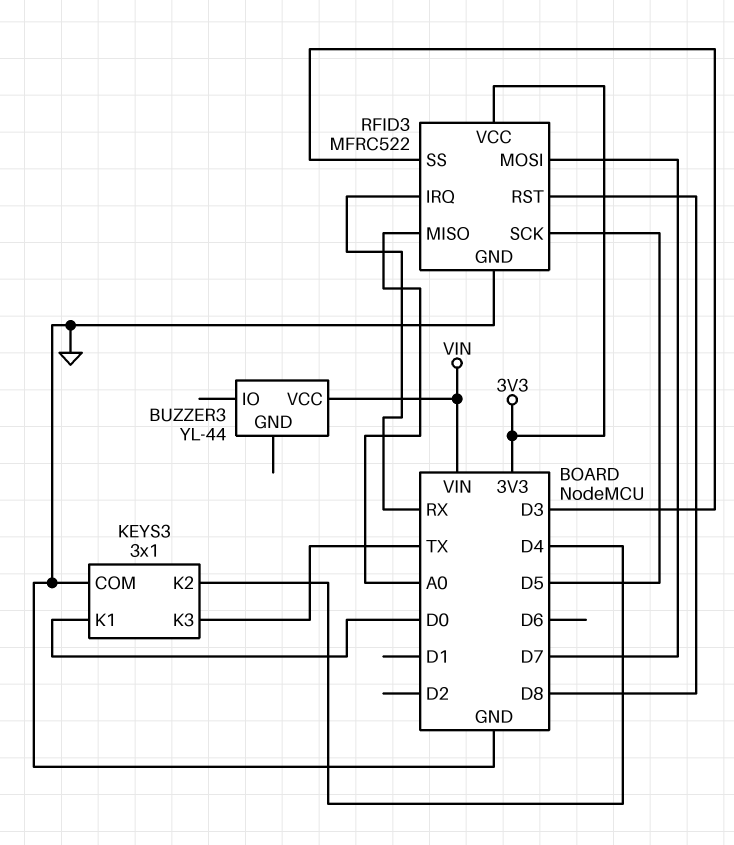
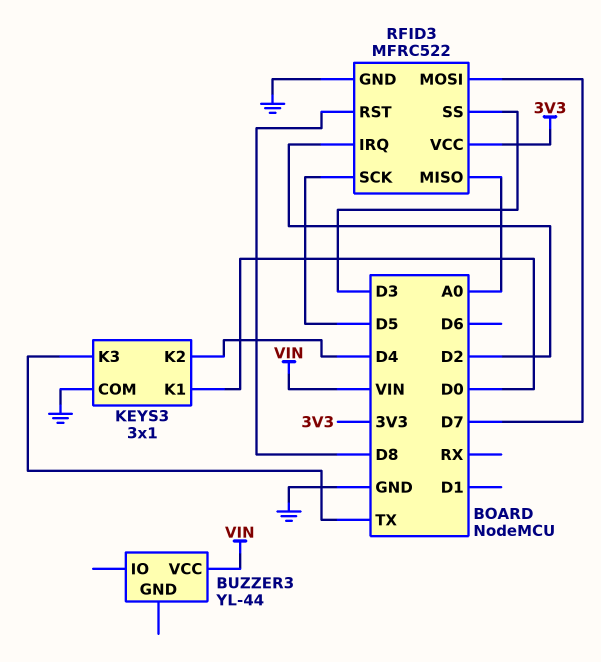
RFID3 pin IRQ: RX -> D2

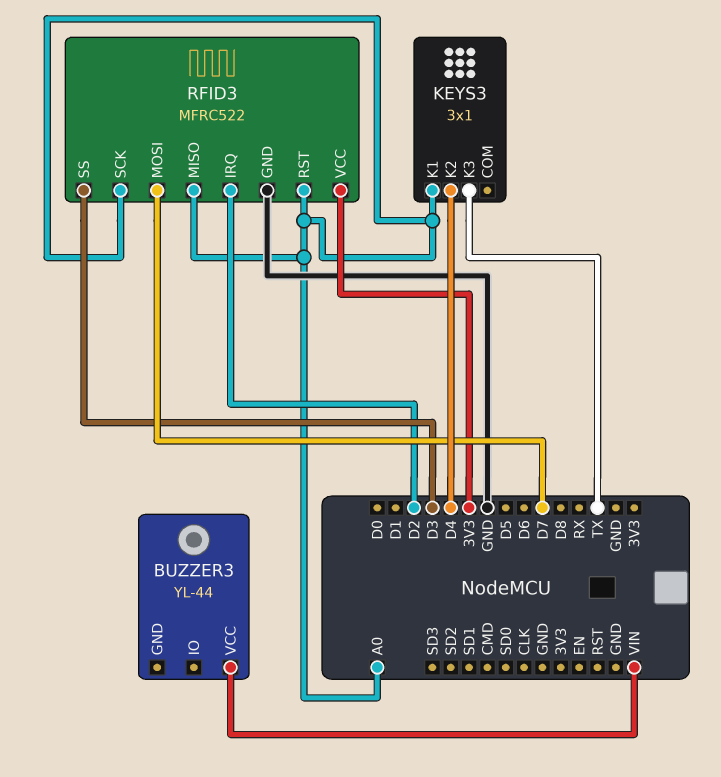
KEYS3 pin COM: GND -> none
KEYS3 pin K1: D0 -> A0
RFID3 pin RST: D8 -> A0
RFID3 pin SCK: D5 -> A0

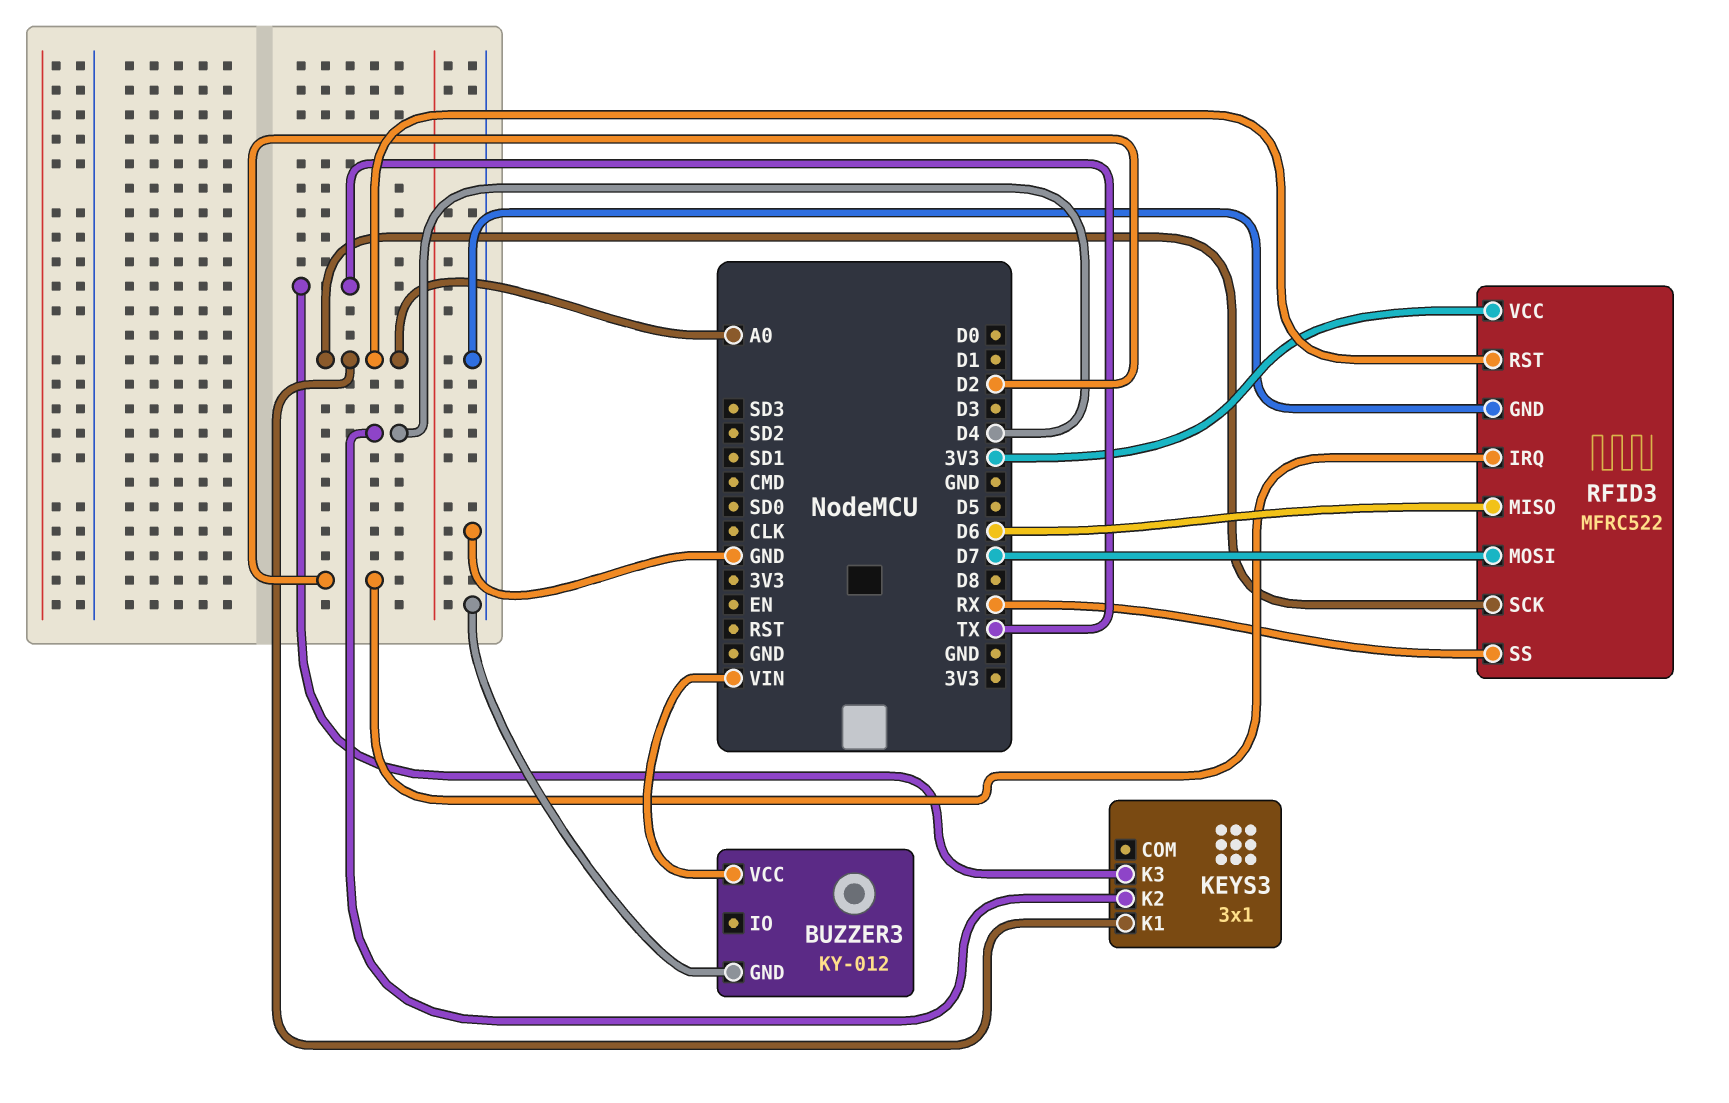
BUZZER3: YL-44 -> KY-012
BUZZER3 pin GND: none -> GND
RFID3 pin MISO: A0 -> D6
RFID3 pin SS: D3 -> RX

